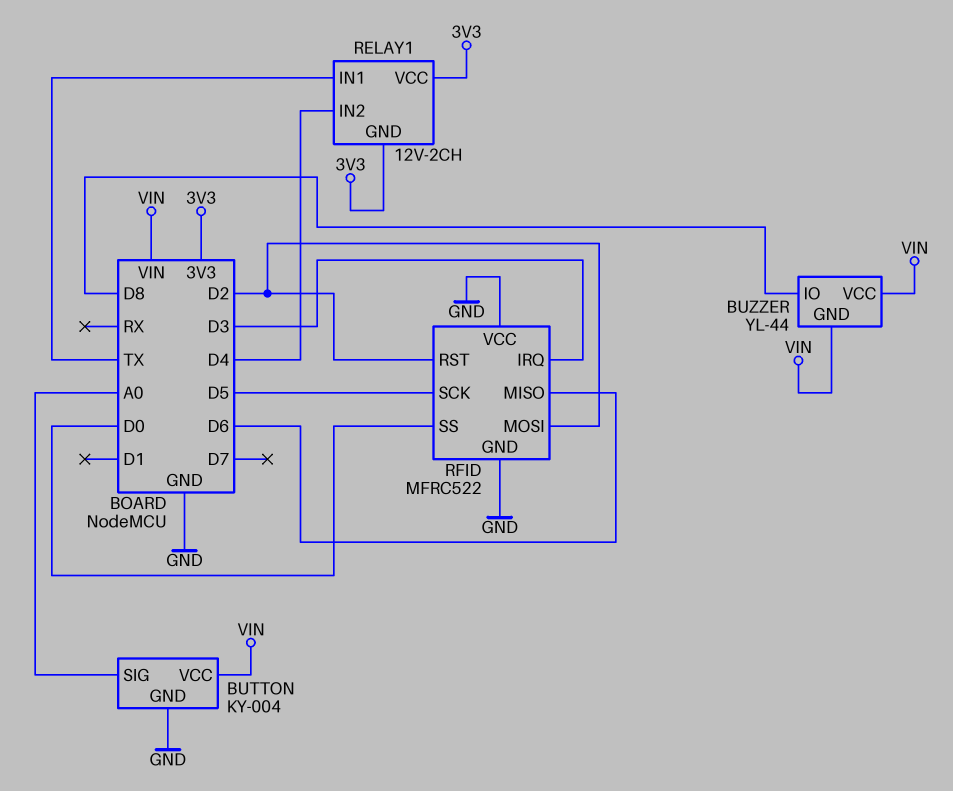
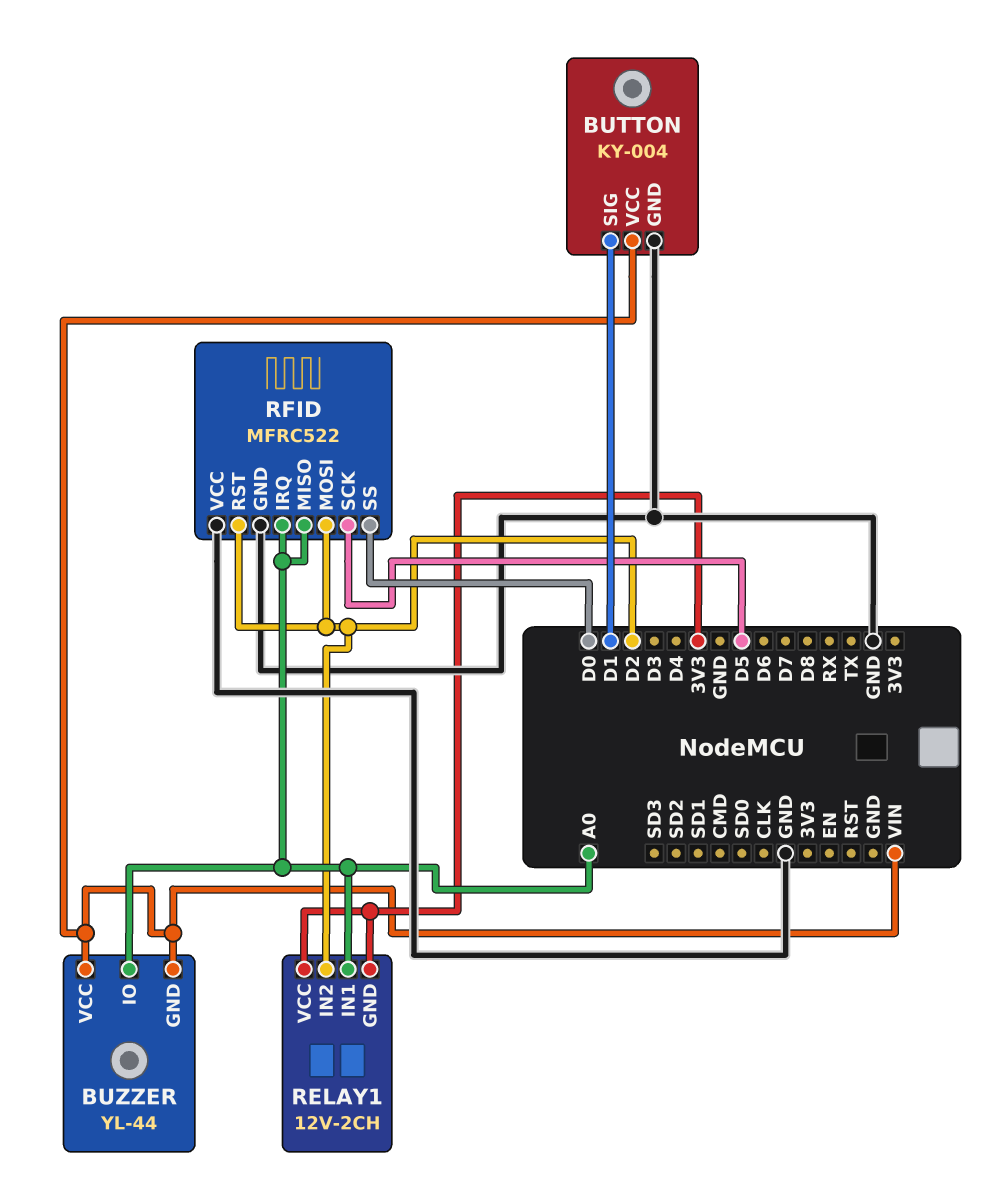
BUTTON pin SIG: A0 -> D1
BUZZER pin IO: D8 -> A0
RELAY1 pin IN1: TX -> A0
RELAY1 pin IN2: D4 -> D2
RFID pin IRQ: D3 -> A0
RFID pin MISO: D6 -> A0

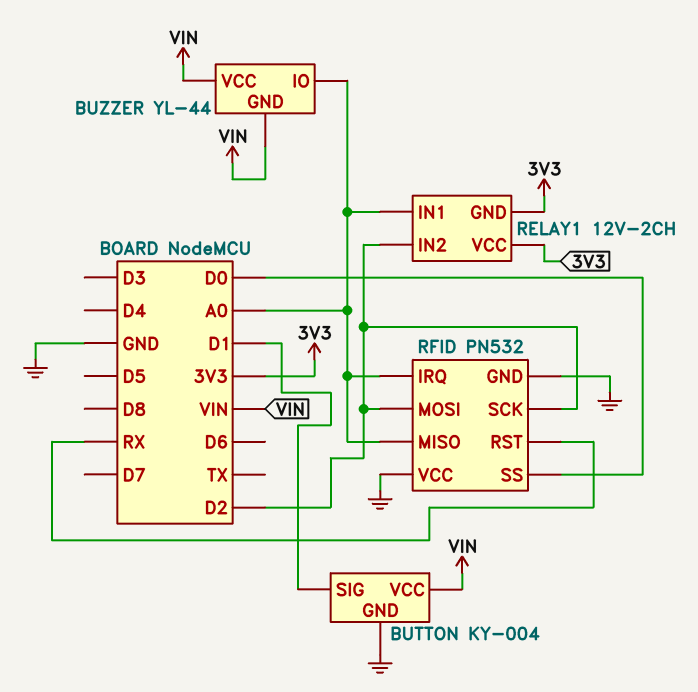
RFID: MFRC522 -> PN532
RFID pin RST: D2 -> RX
RFID pin SCK: D5 -> D2

